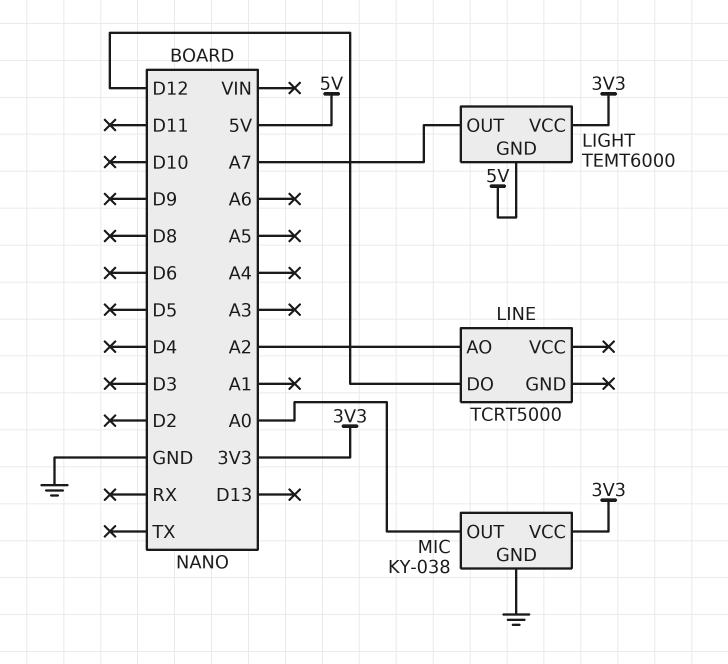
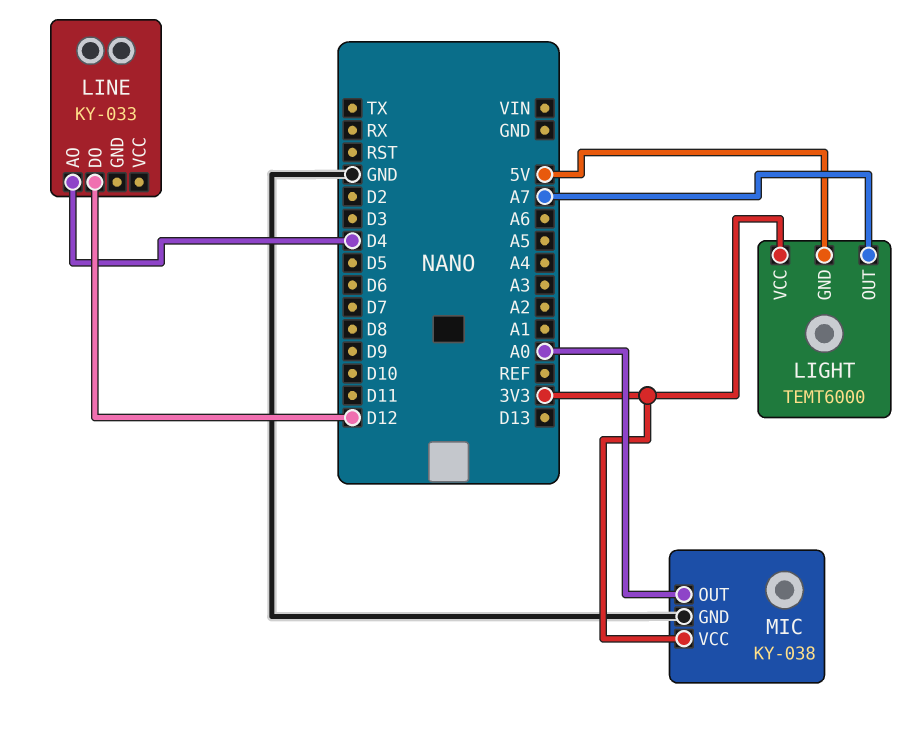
LINE: TCRT5000 -> KY-033
LINE pin AO: A2 -> D4

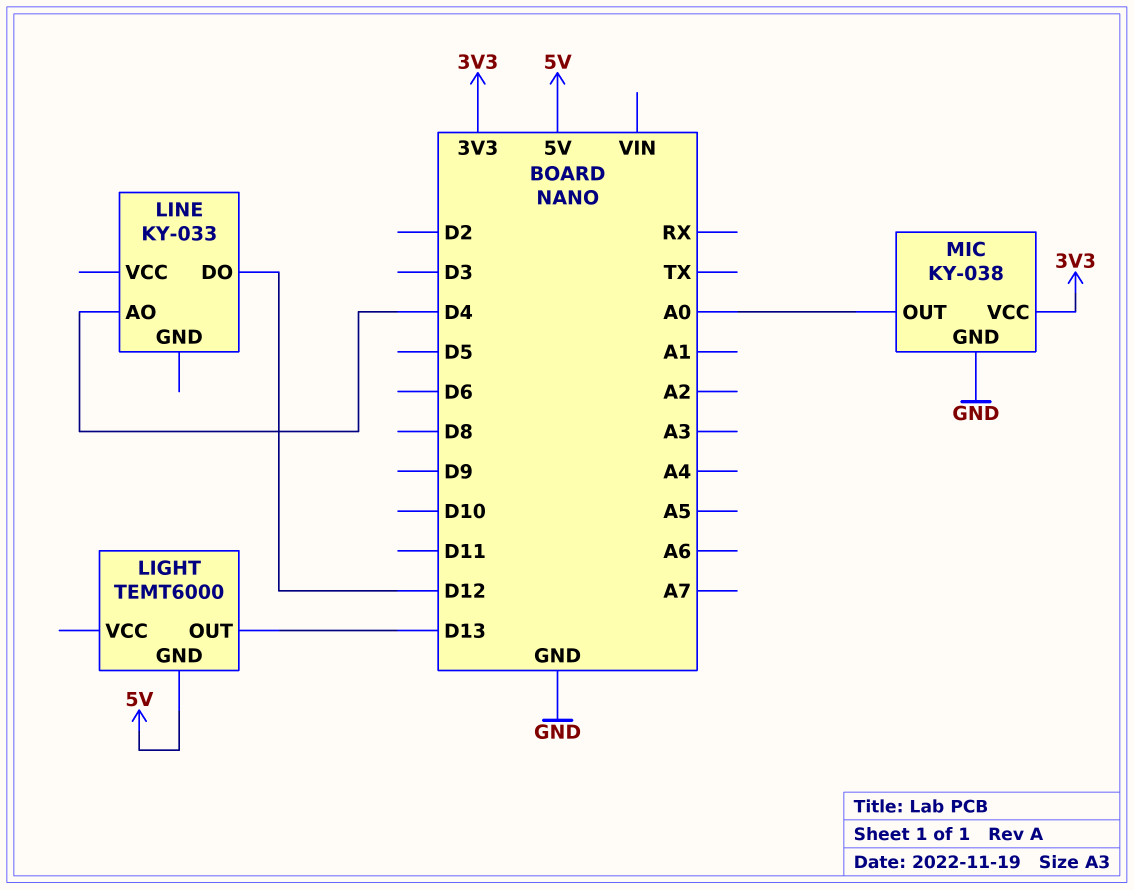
LIGHT pin OUT: A7 -> D13
LIGHT pin VCC: 3V3 -> none

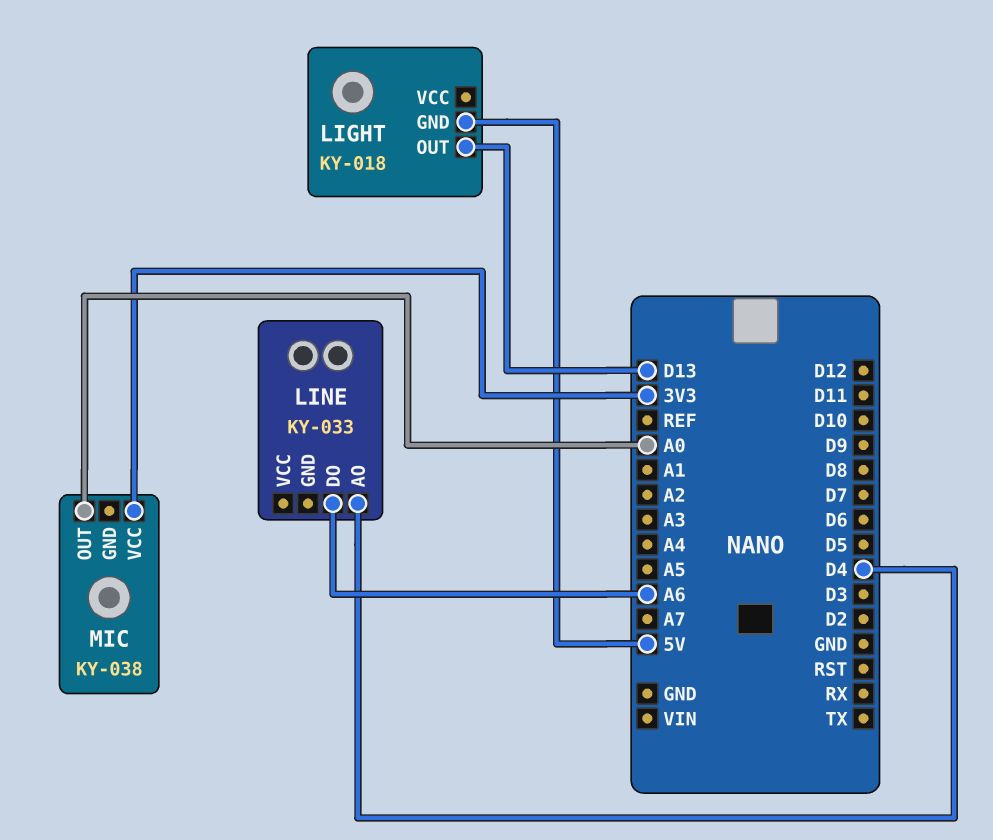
LIGHT: TEMT6000 -> KY-018
LINE pin DO: D12 -> A6
MIC pin GND: GND -> none

